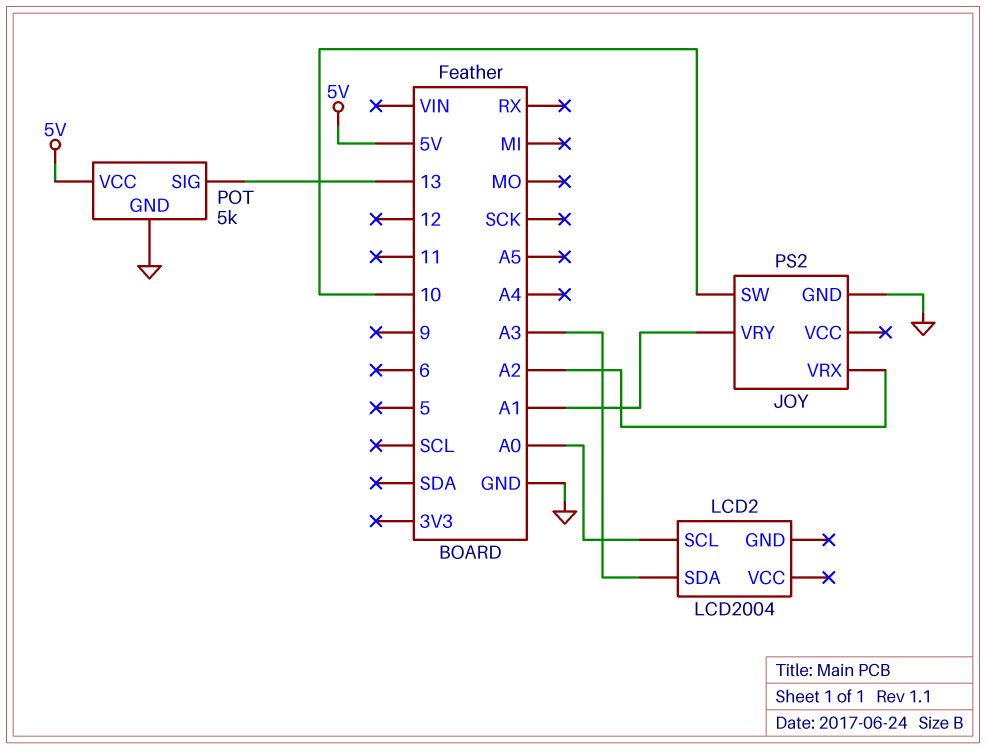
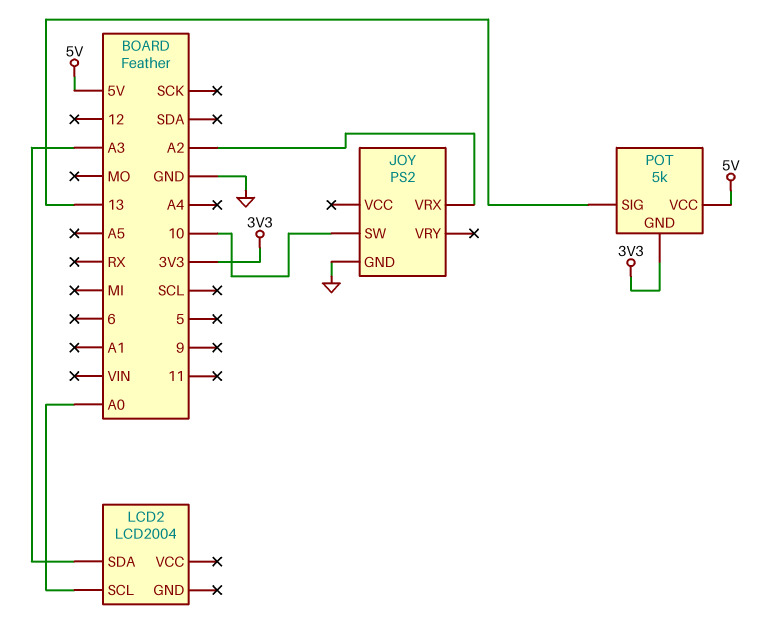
JOY pin VRY: A1 -> none
POT pin GND: GND -> 3V3

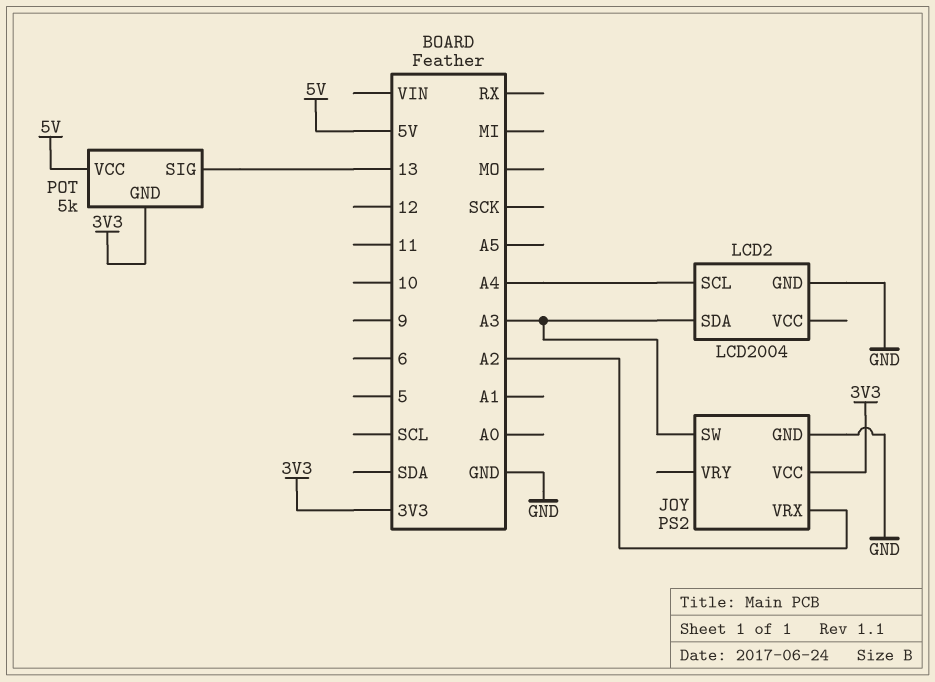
JOY pin SW: 10 -> A3
JOY pin VCC: none -> 3V3
LCD2 pin GND: none -> GND
LCD2 pin SCL: A0 -> A4

